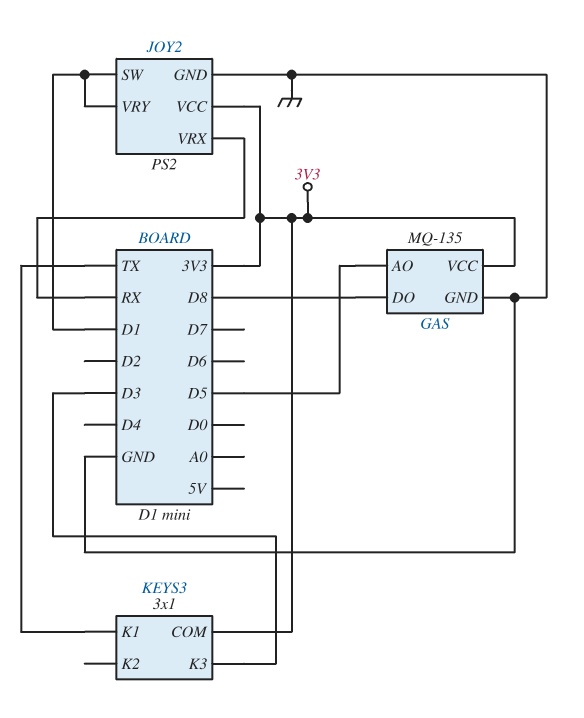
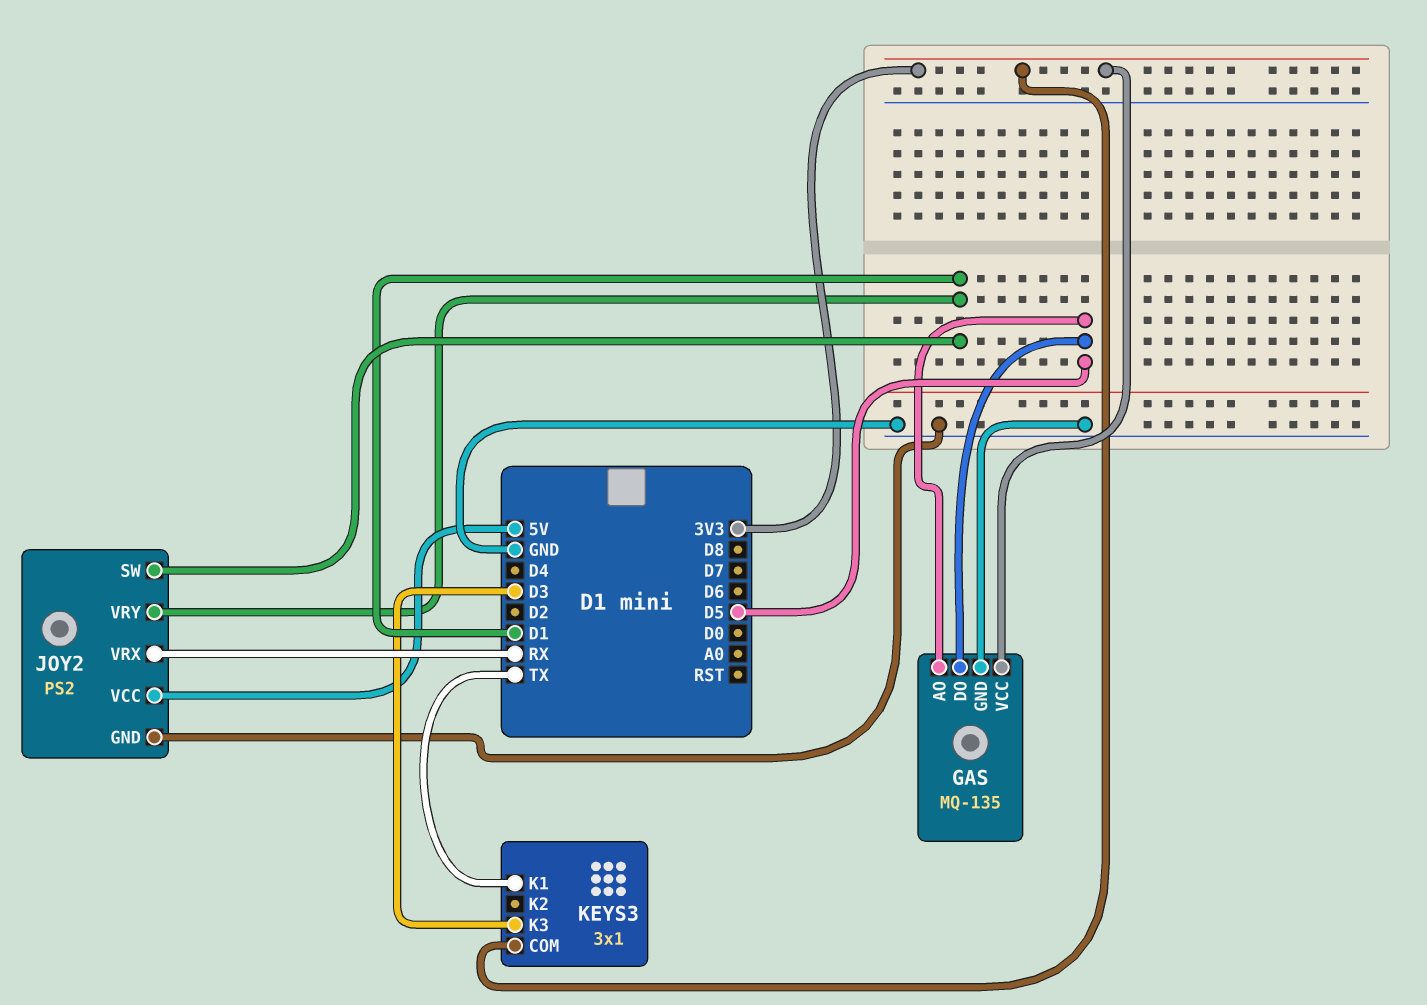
GAS pin DO: D8 -> D5
JOY2 pin VCC: 3V3 -> 5V

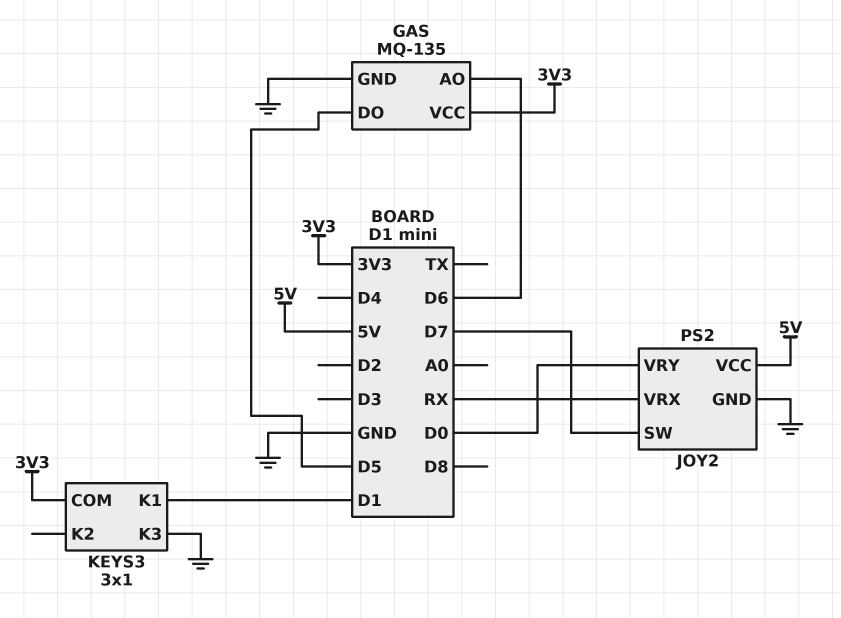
GAS pin AO: D5 -> D6
JOY2 pin SW: D1 -> D7
JOY2 pin VRY: D1 -> D0
KEYS3 pin K1: TX -> D1
KEYS3 pin K3: D3 -> GND

